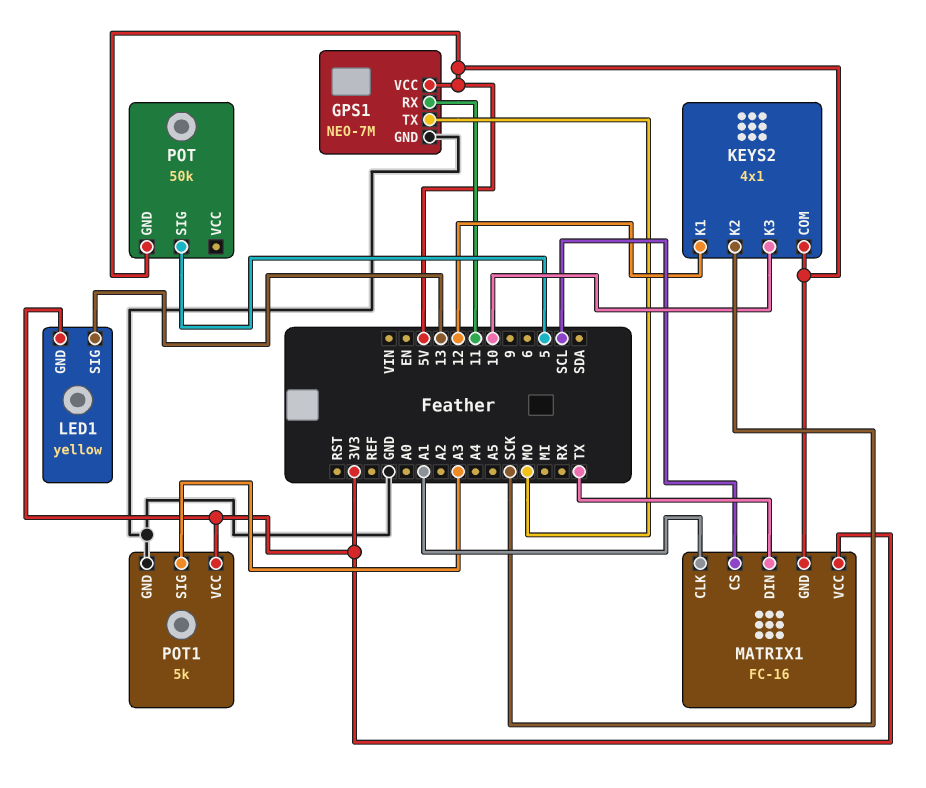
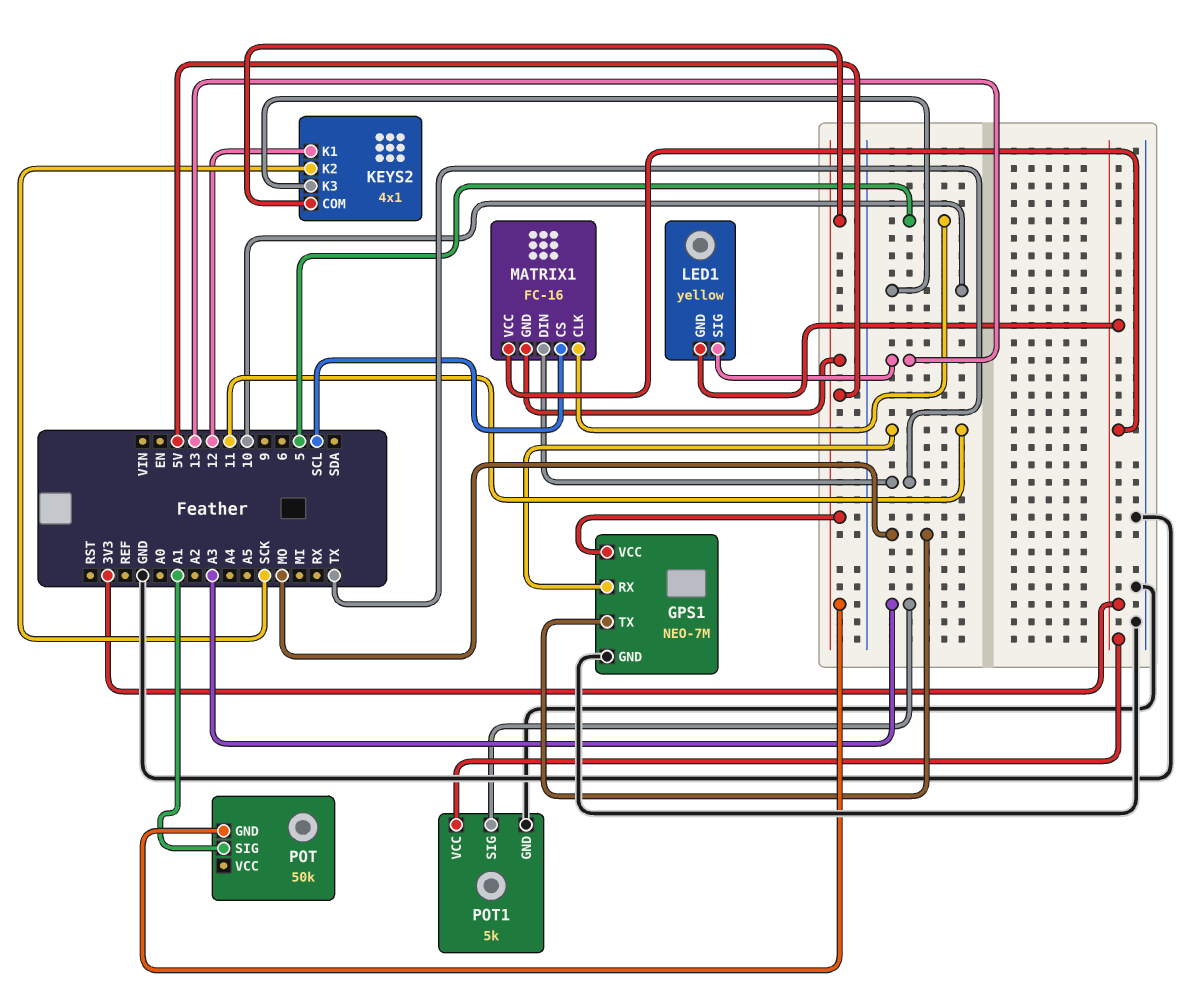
MATRIX1 pin CLK: A1 -> 5
POT pin SIG: 5 -> A1

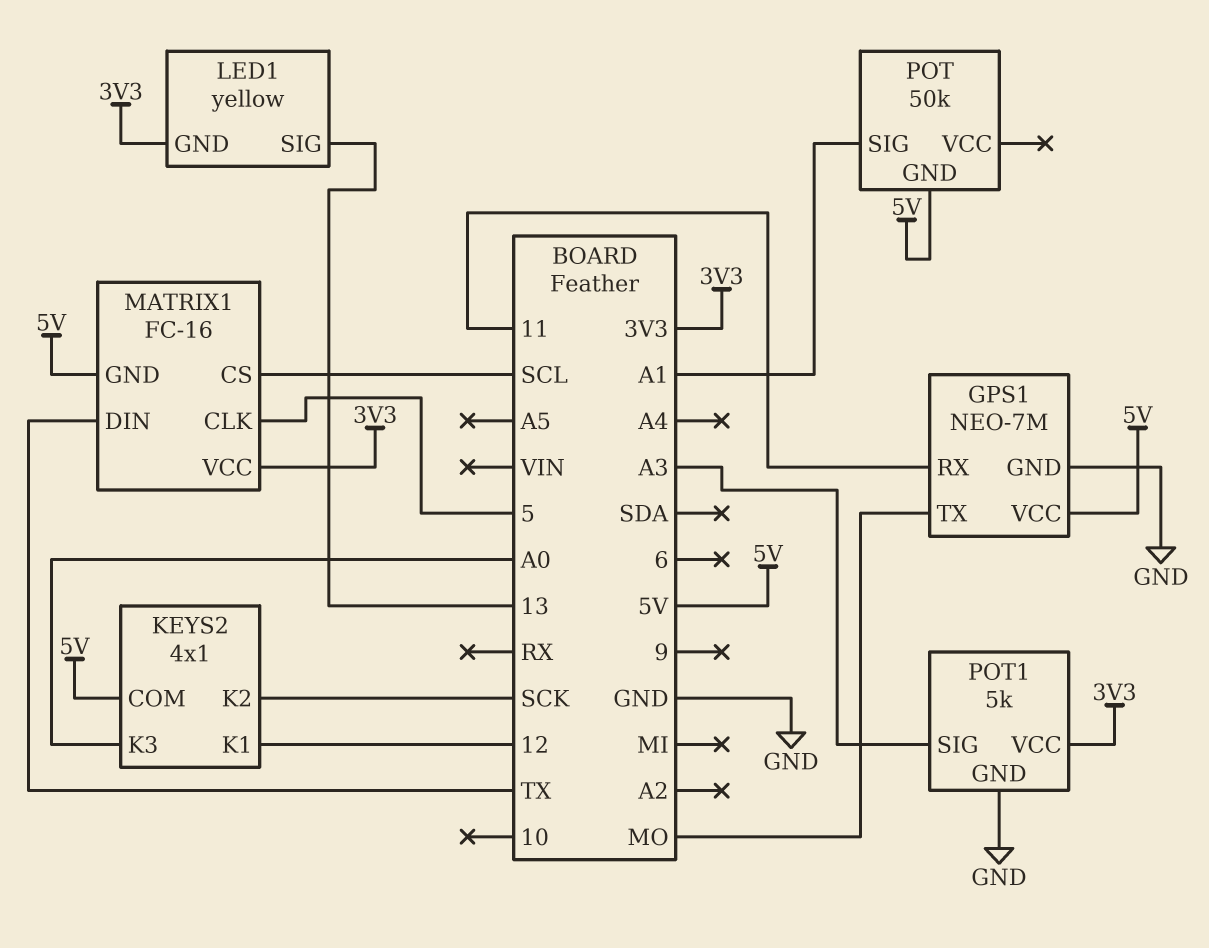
KEYS2 pin K3: 10 -> A0

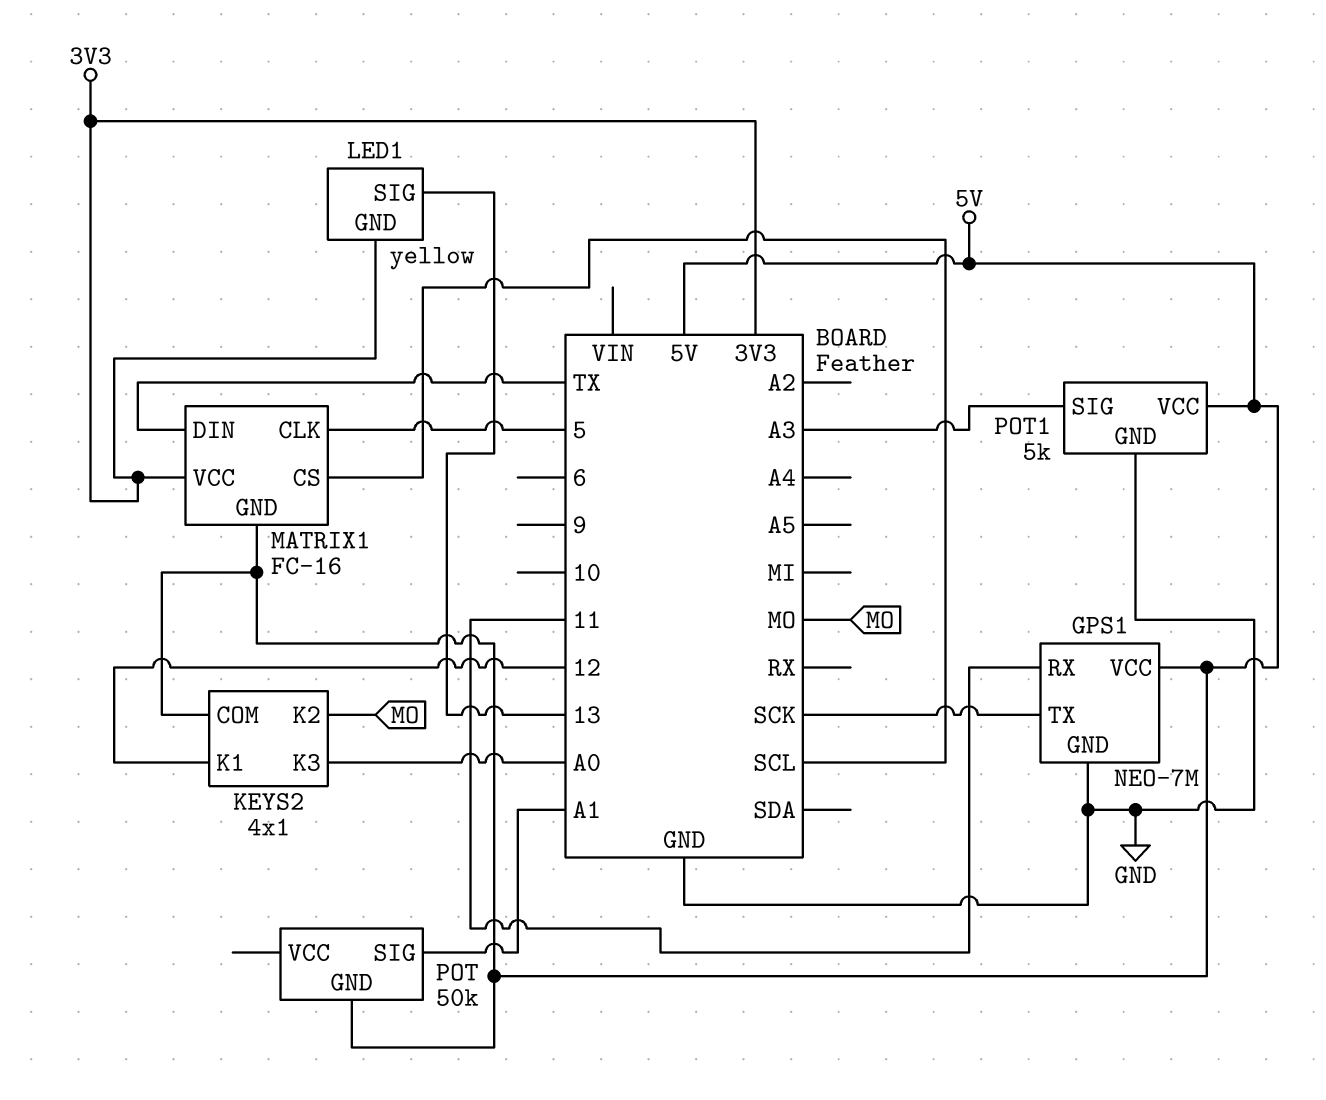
GPS1 pin TX: MO -> SCK
KEYS2 pin K2: SCK -> MO
POT1 pin VCC: 3V3 -> 5V

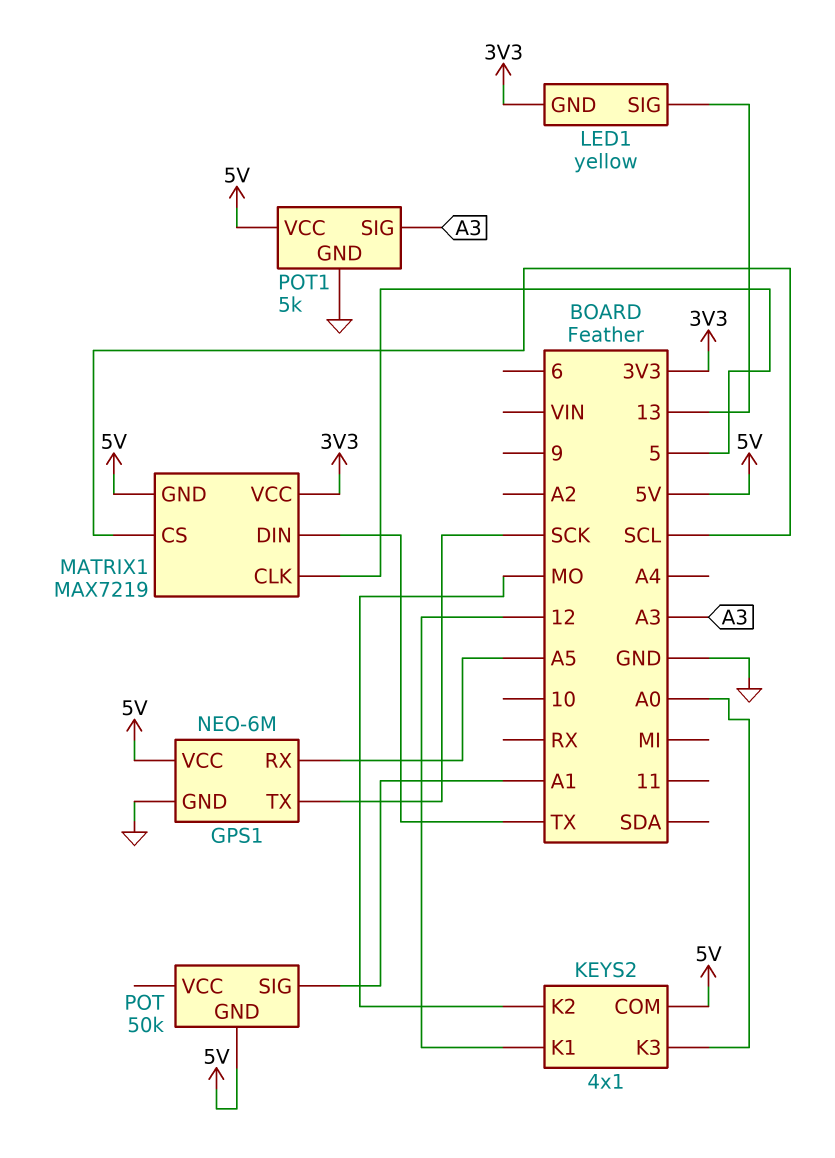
GPS1: NEO-7M -> NEO-6M
GPS1 pin RX: 11 -> A5
MATRIX1: FC-16 -> MAX7219

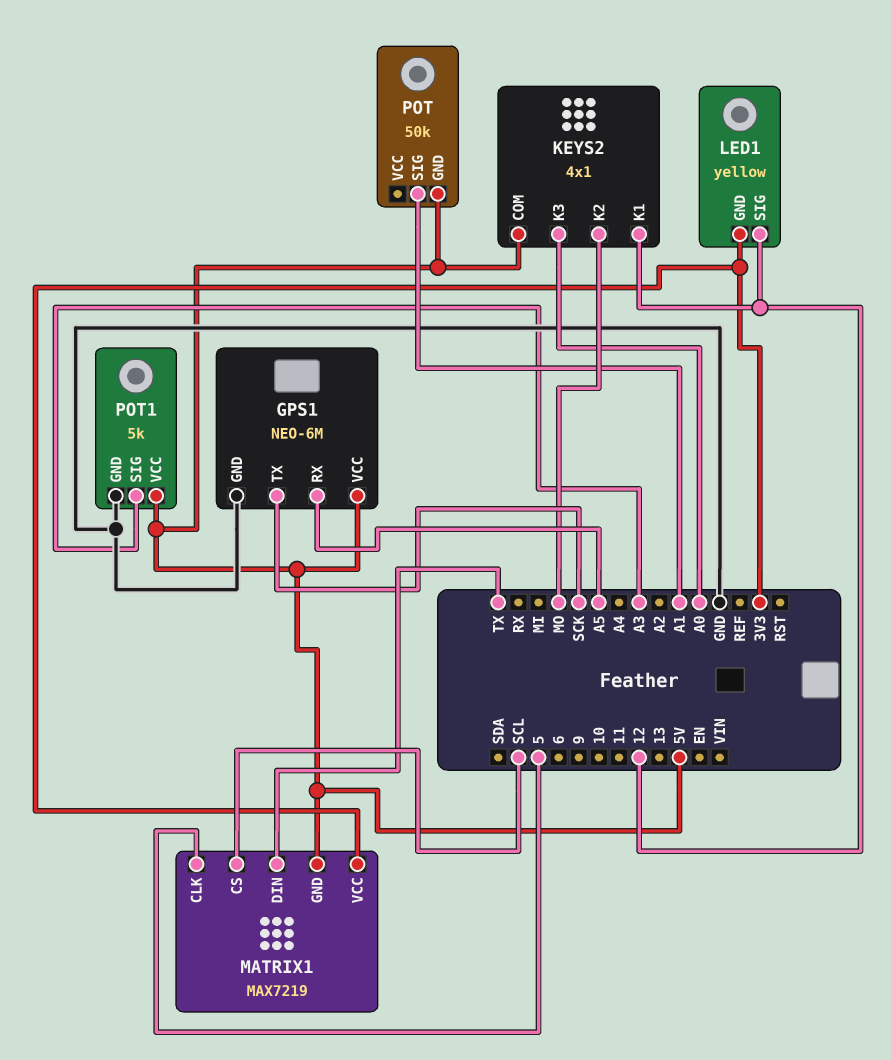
LED1 pin SIG: 13 -> 12

